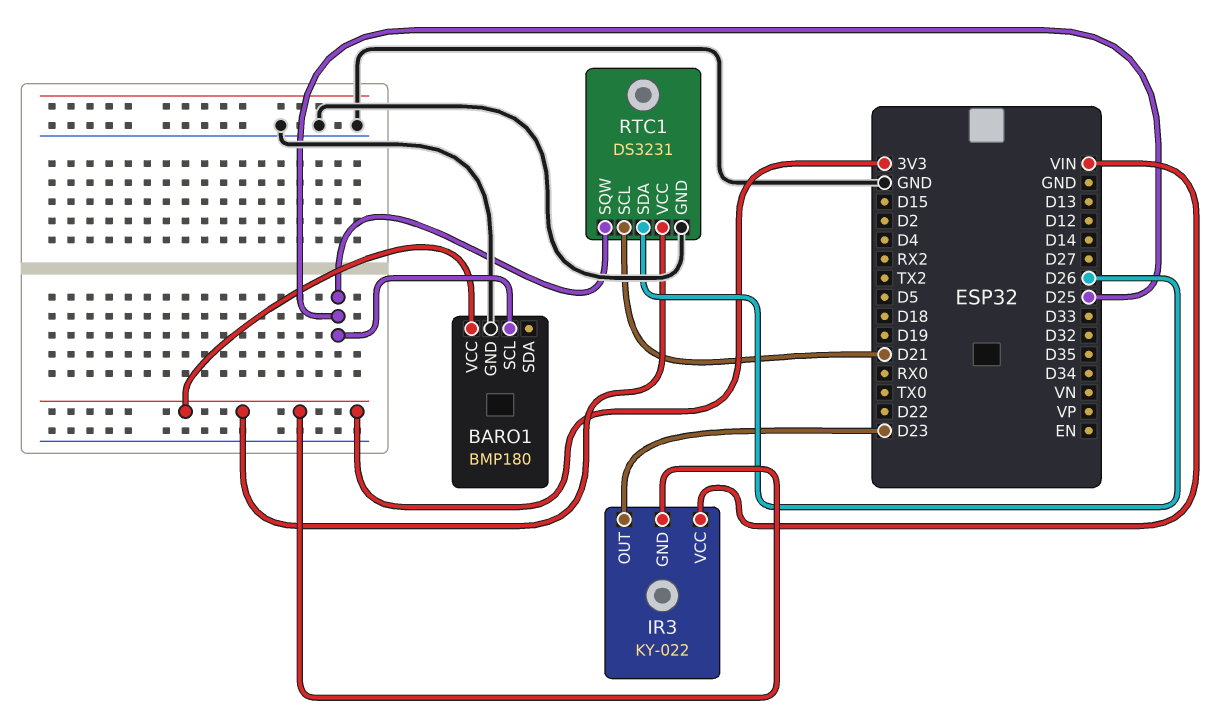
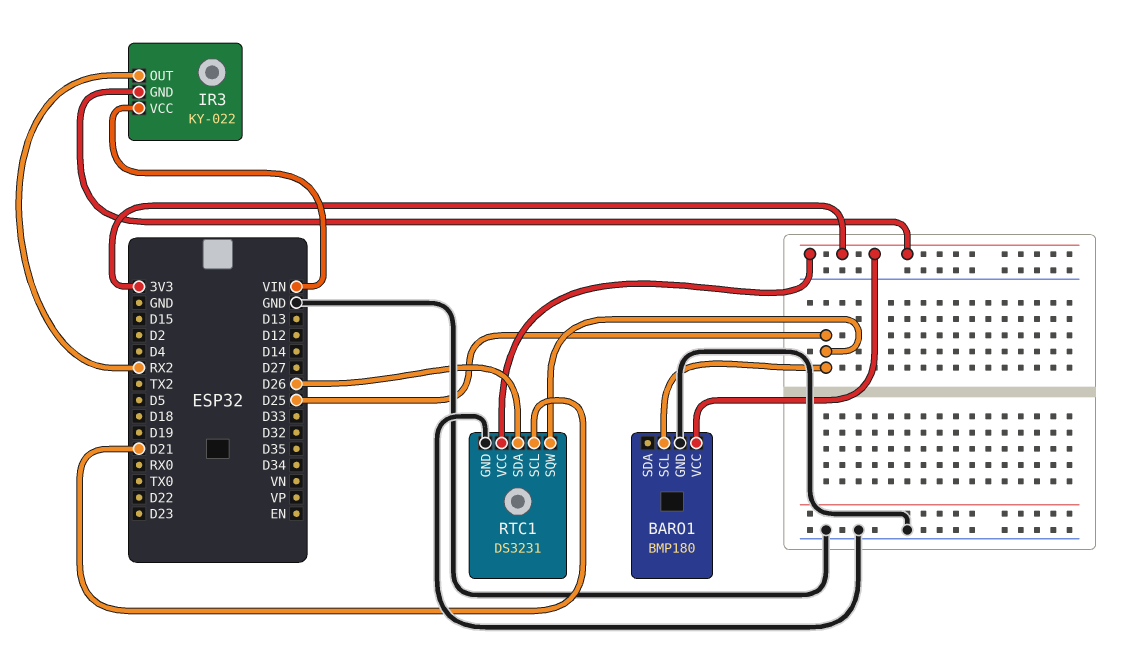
IR3 pin OUT: D23 -> RX2

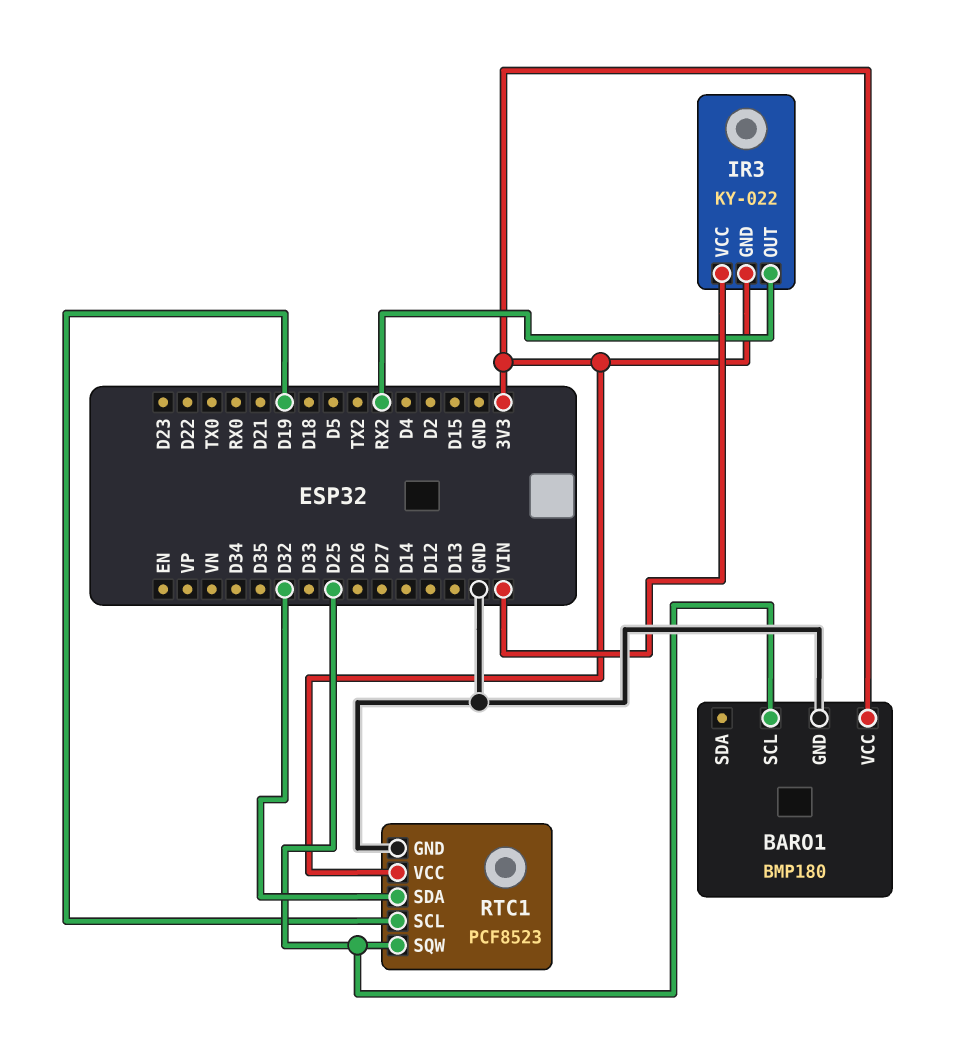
RTC1: DS3231 -> PCF8523
RTC1 pin SCL: D21 -> D19
RTC1 pin SDA: D26 -> D32

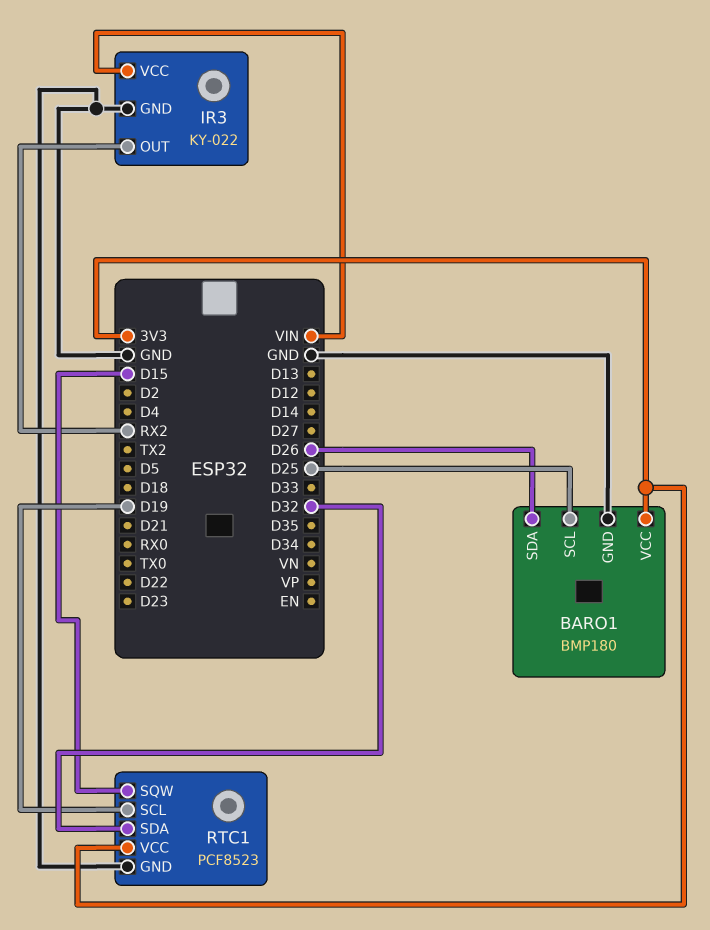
BARO1 pin SDA: none -> D26
IR3 pin GND: 3V3 -> GND
RTC1 pin SQW: D25 -> D15

